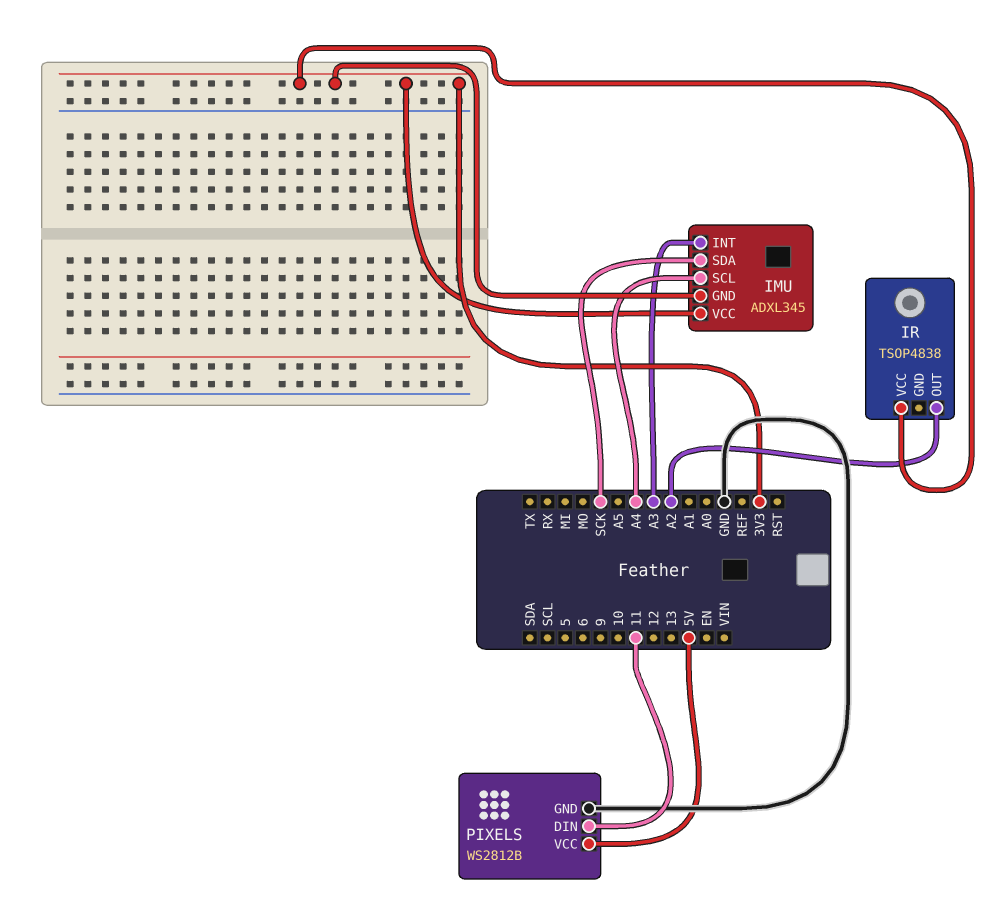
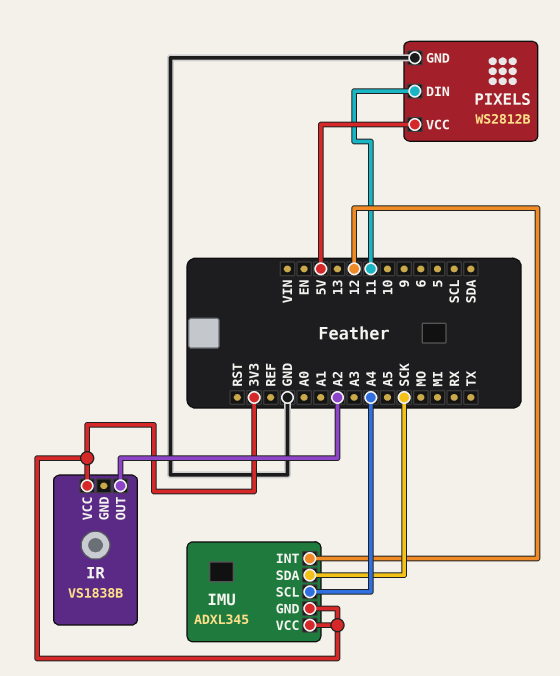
IMU pin INT: A3 -> 12
IR: TSOP4838 -> VS1838B

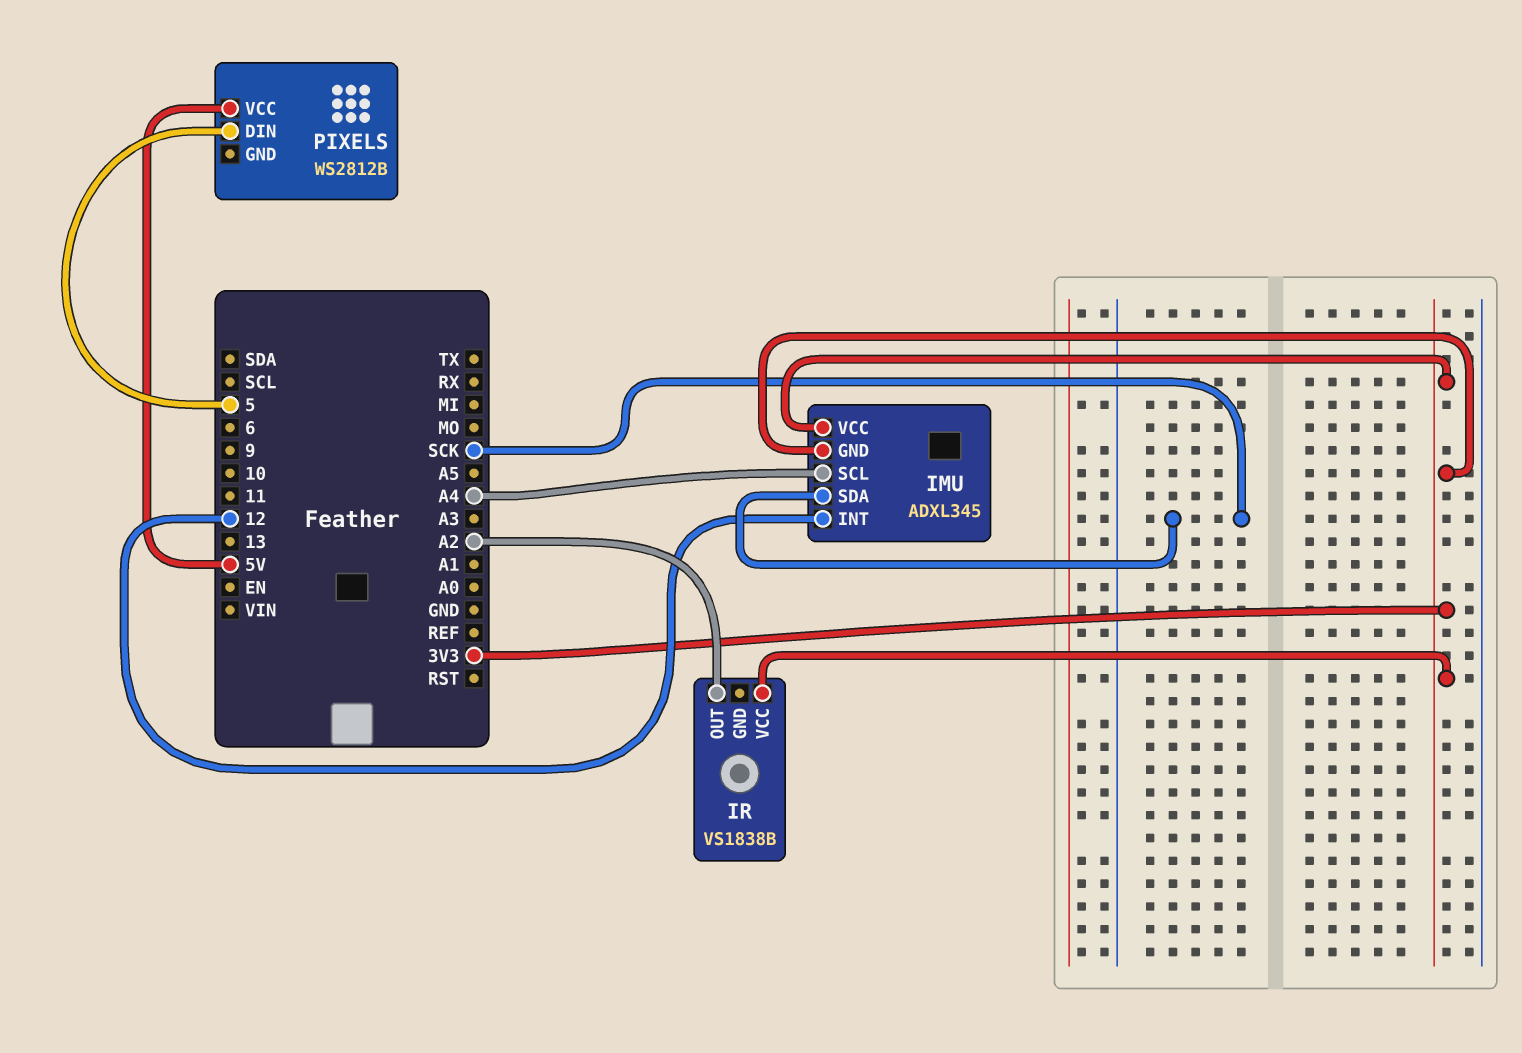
PIXELS pin DIN: 11 -> 5
PIXELS pin GND: GND -> none

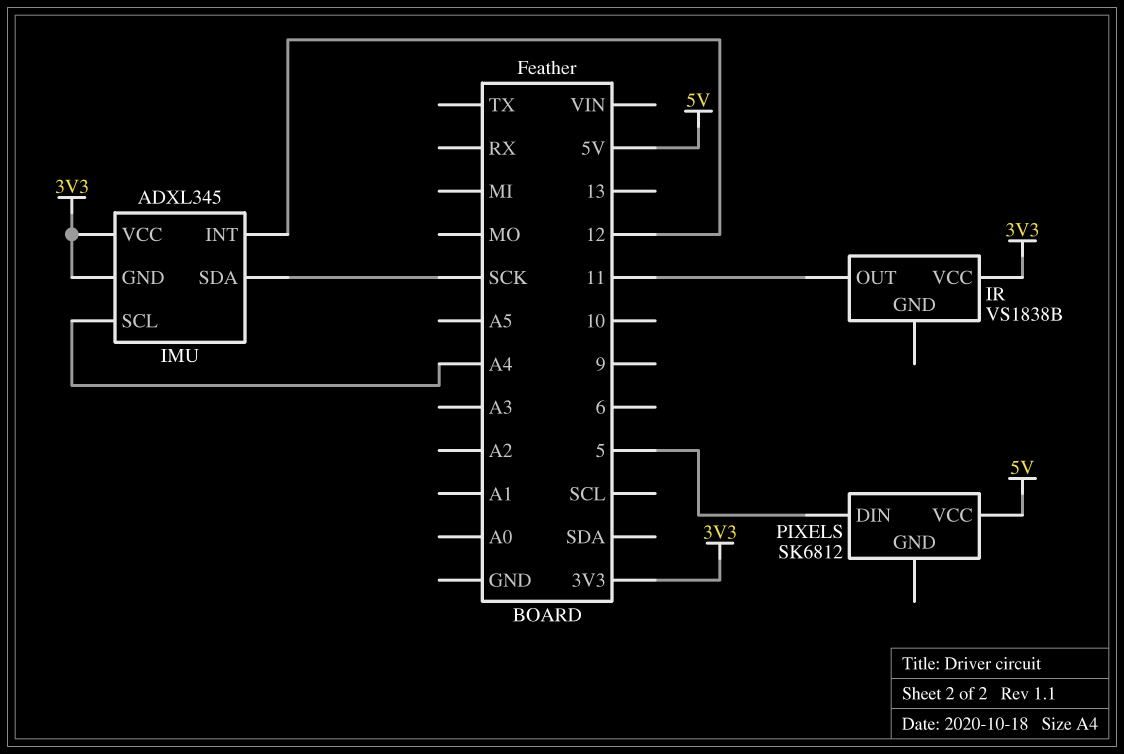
IR pin OUT: A2 -> 11
PIXELS: WS2812B -> SK6812

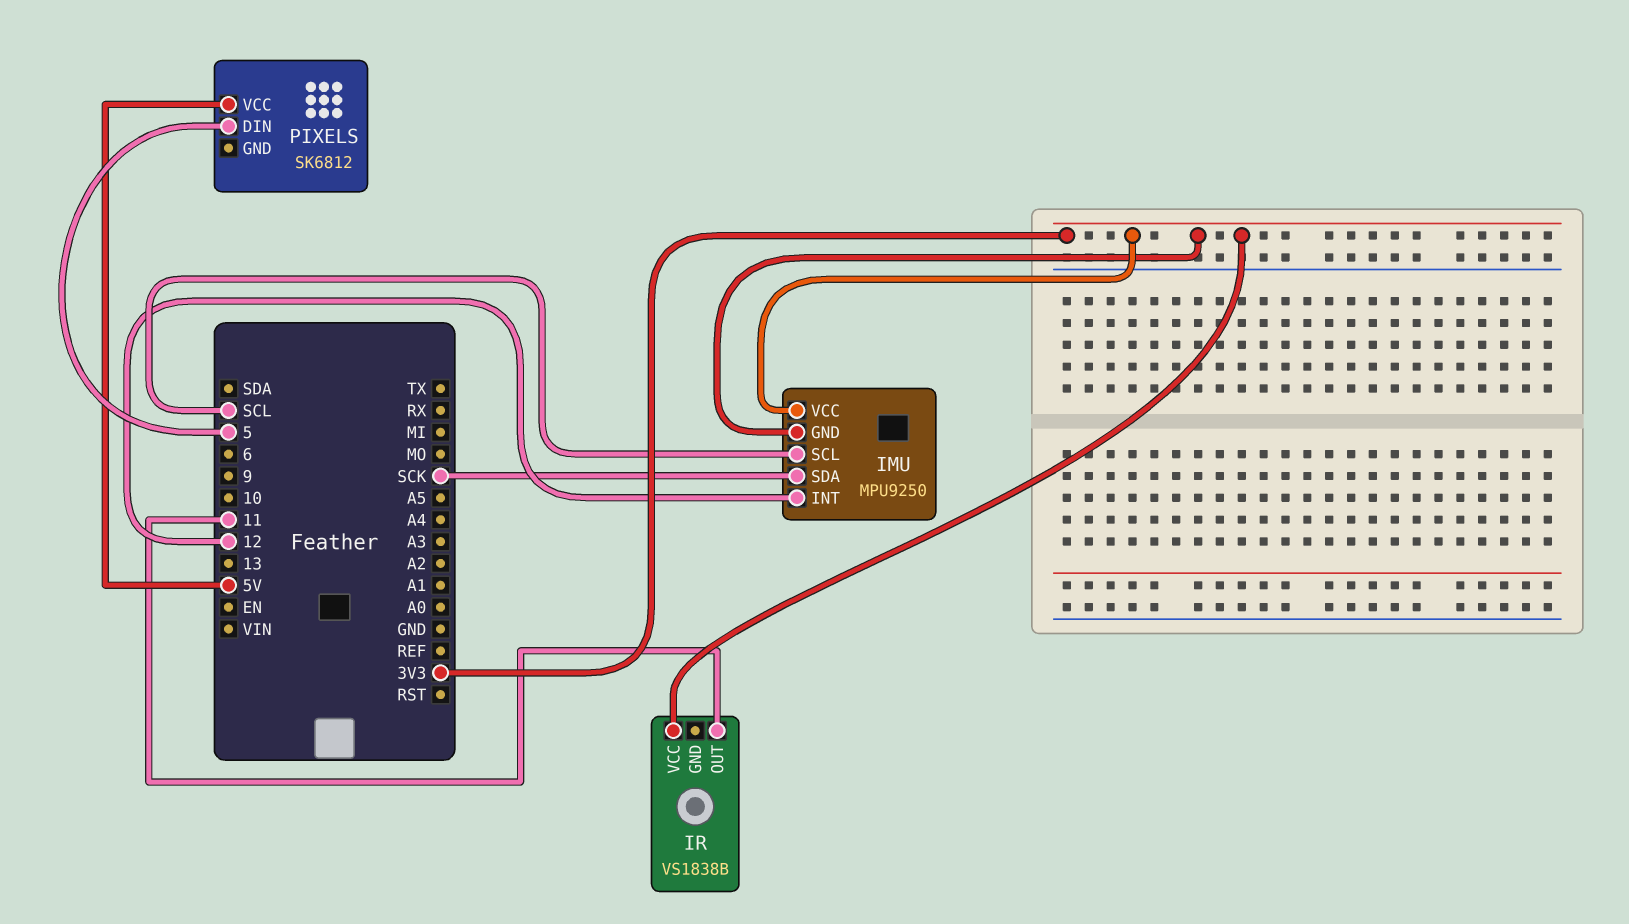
IMU: ADXL345 -> MPU9250
IMU pin SCL: A4 -> SCL

